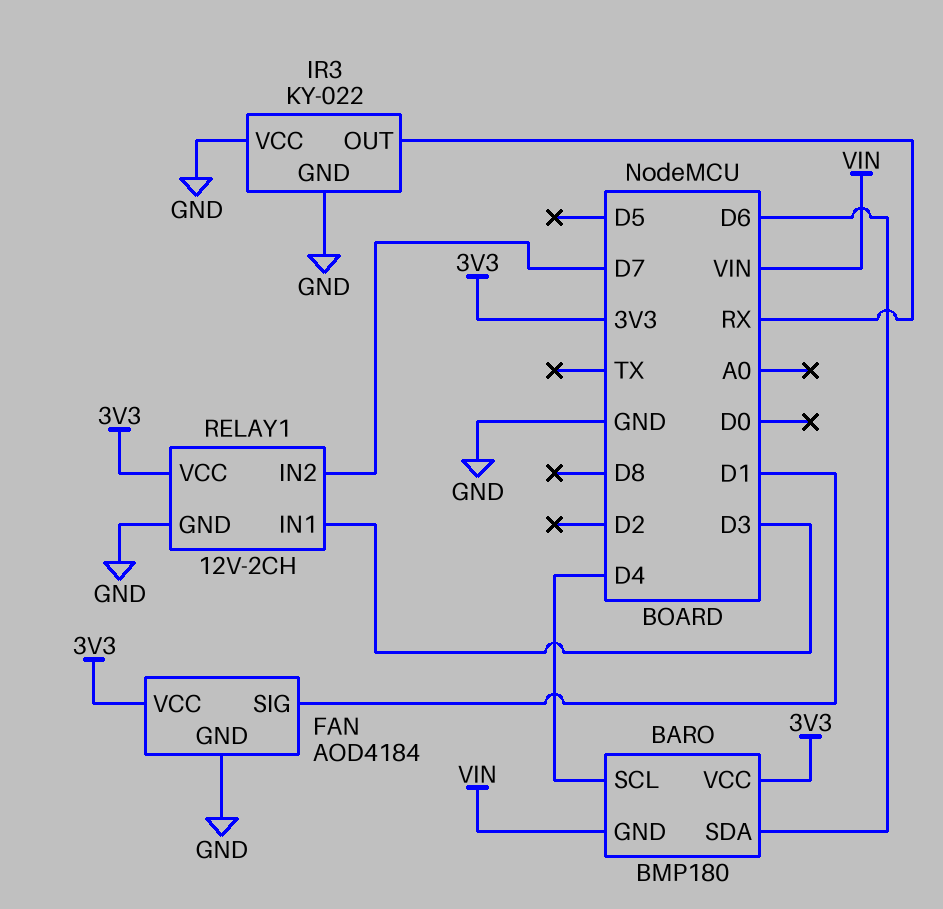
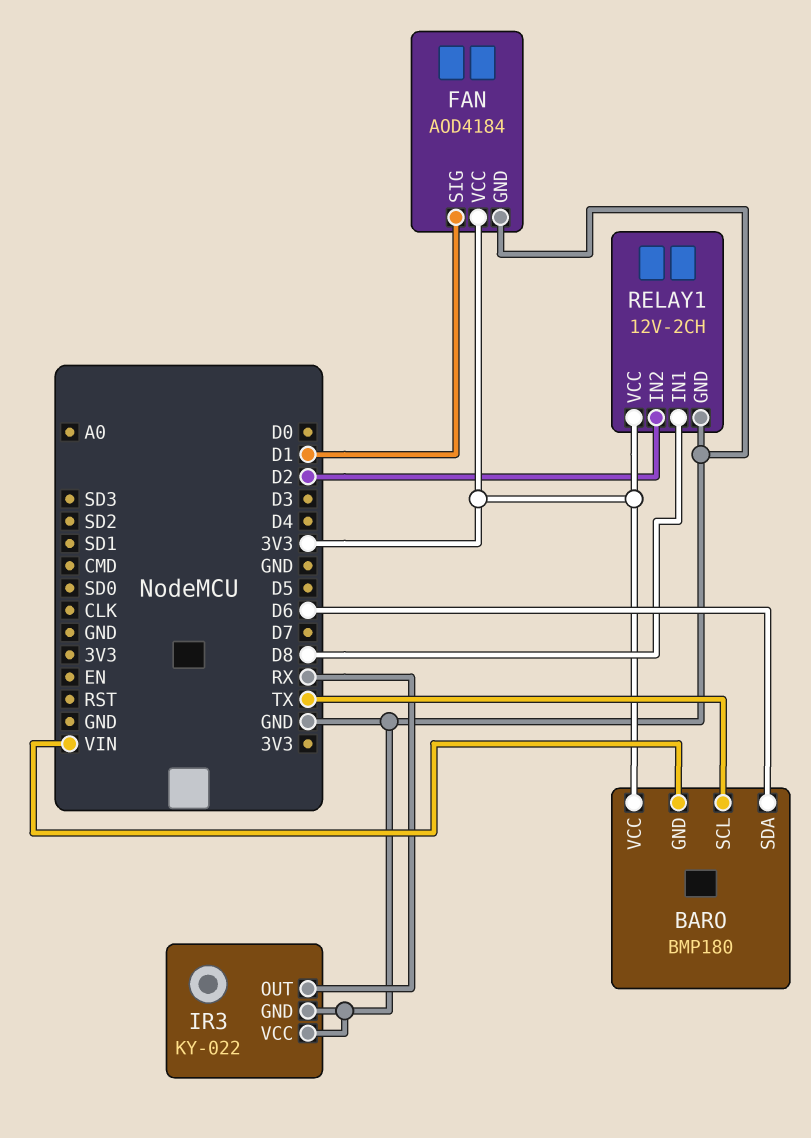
BARO pin SCL: D4 -> TX
RELAY1 pin IN1: D3 -> D8
RELAY1 pin IN2: D7 -> D2

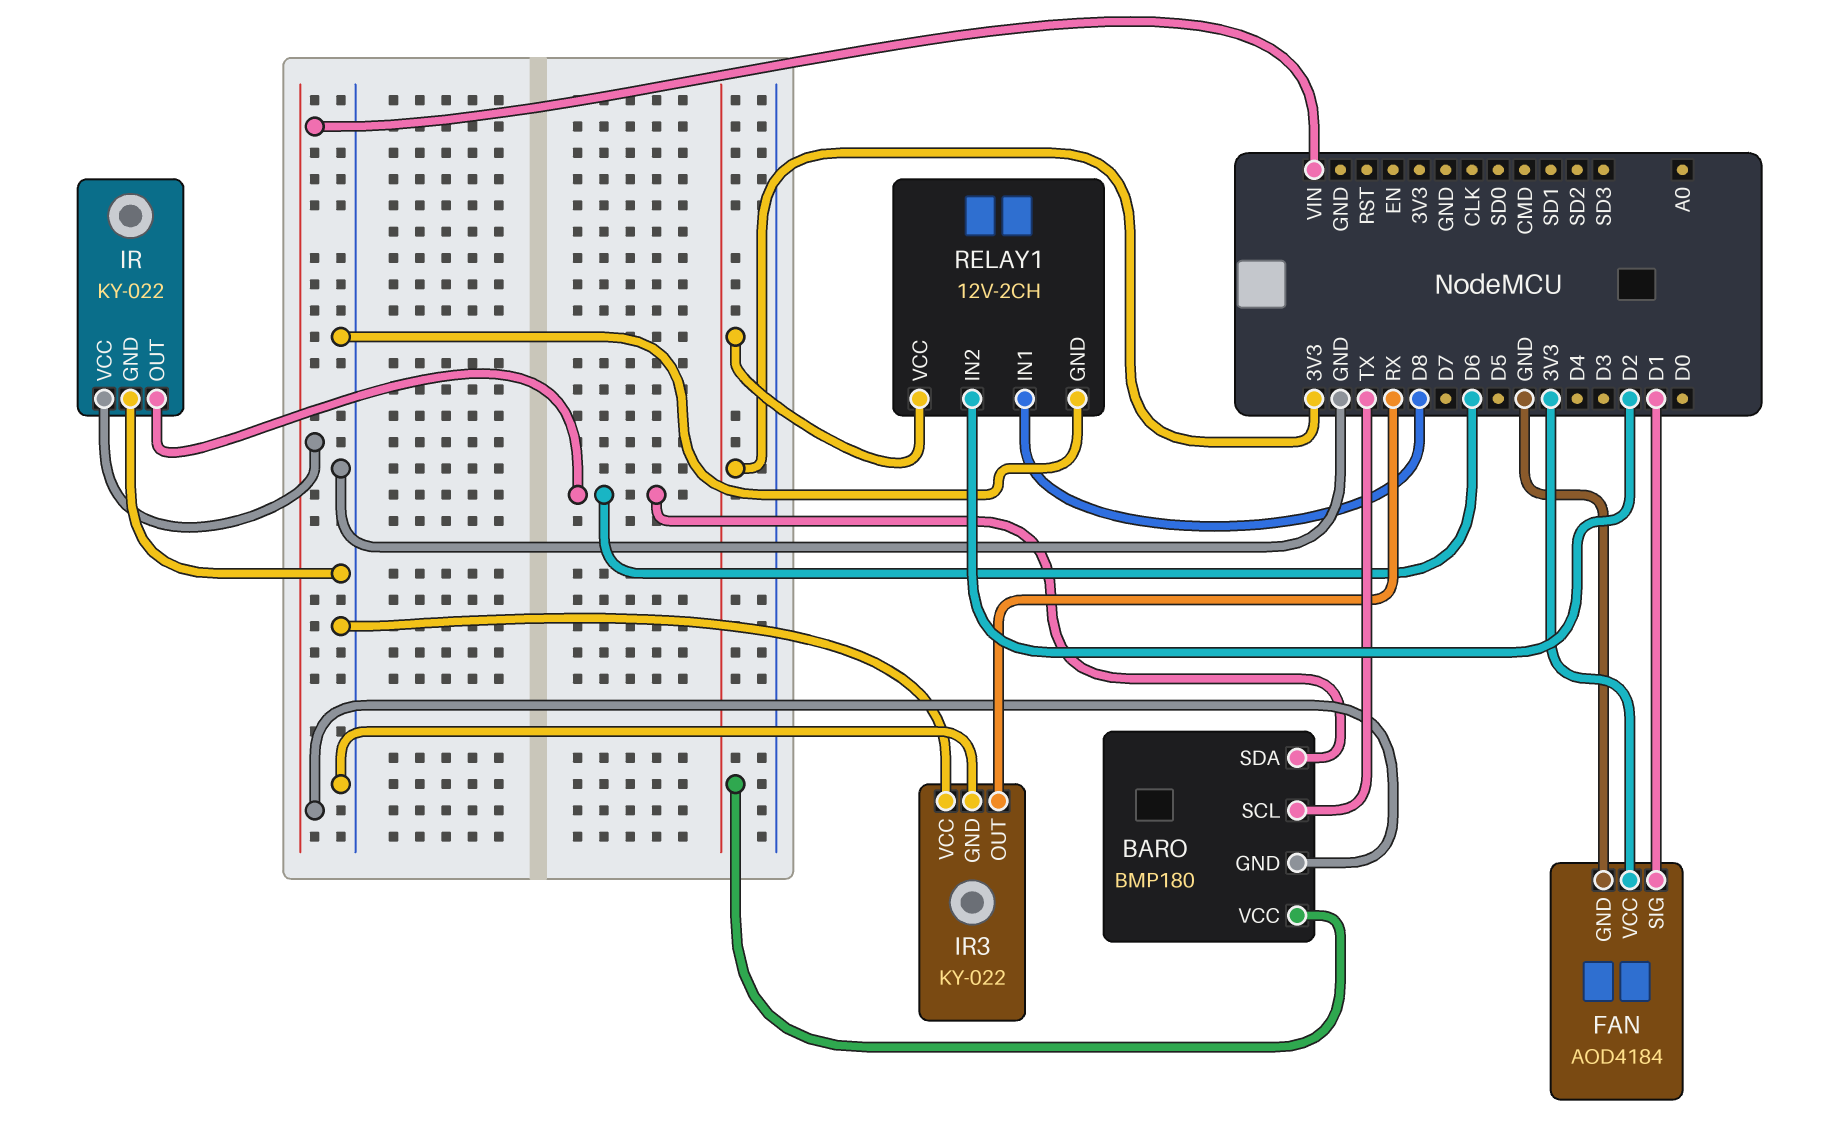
IR: none -> KY-022
IR pin GND: none -> GND
IR pin OUT: none -> D6
IR pin VCC: none -> VIN

